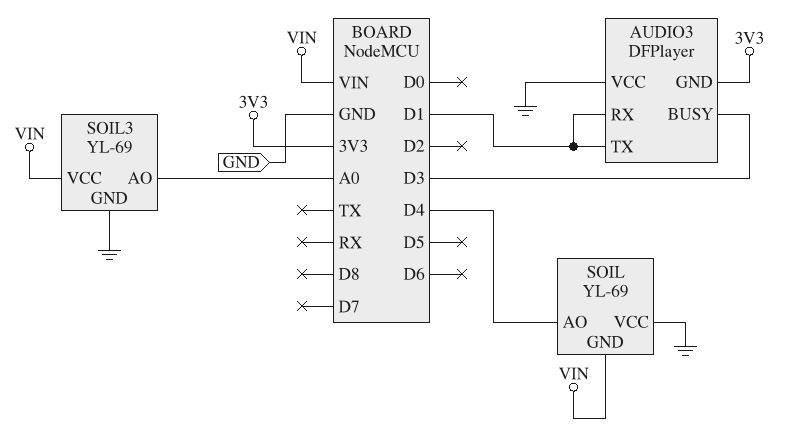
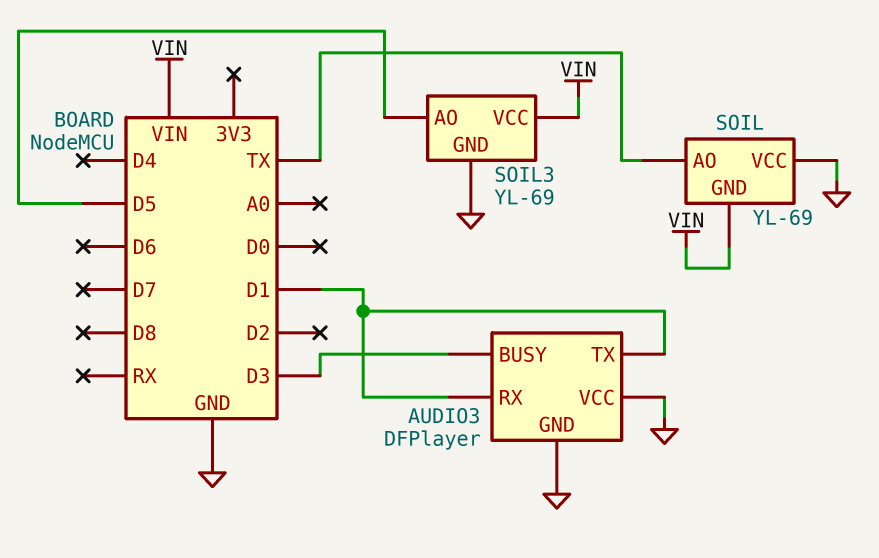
AUDIO3 pin GND: 3V3 -> GND
SOIL pin AO: D4 -> TX
SOIL3 pin AO: A0 -> D5

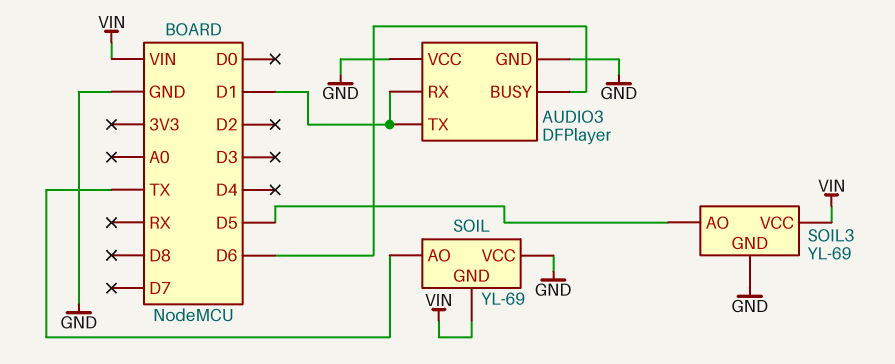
AUDIO3 pin BUSY: D3 -> D6

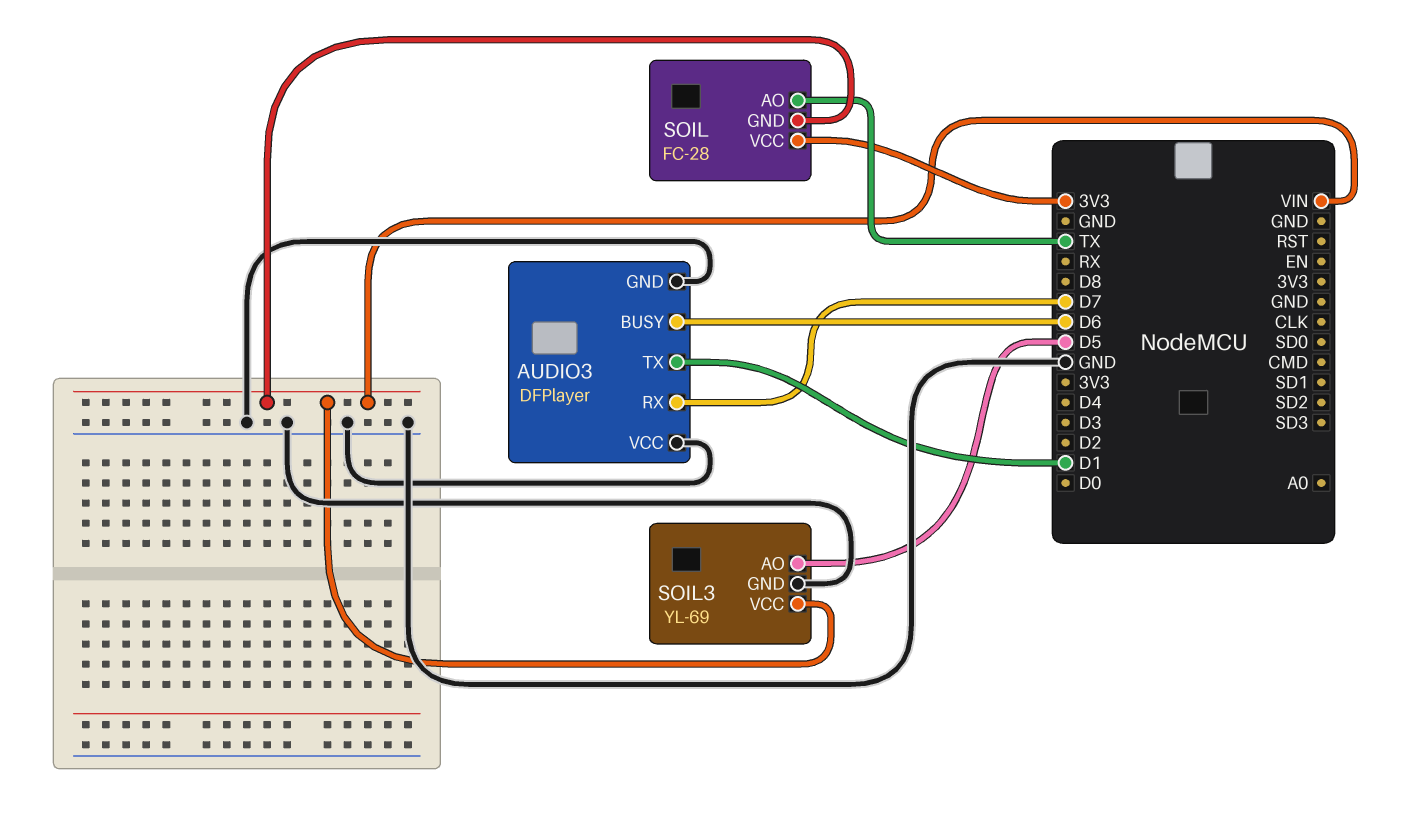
AUDIO3 pin RX: D1 -> D7
SOIL: YL-69 -> FC-28
SOIL pin VCC: GND -> 3V3

